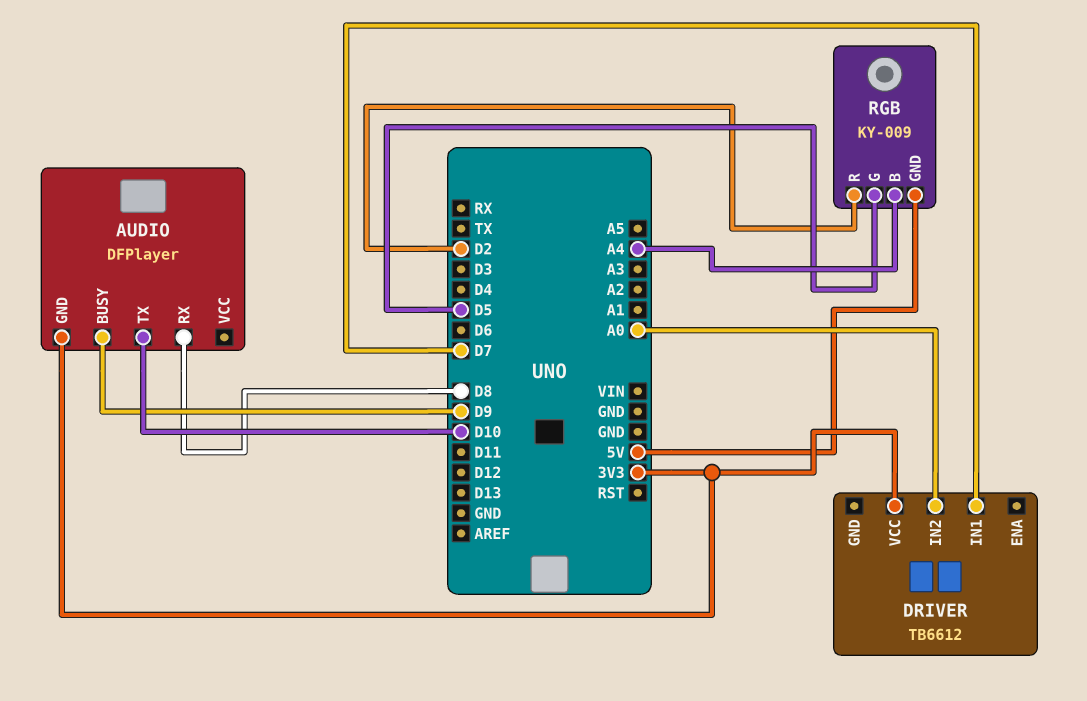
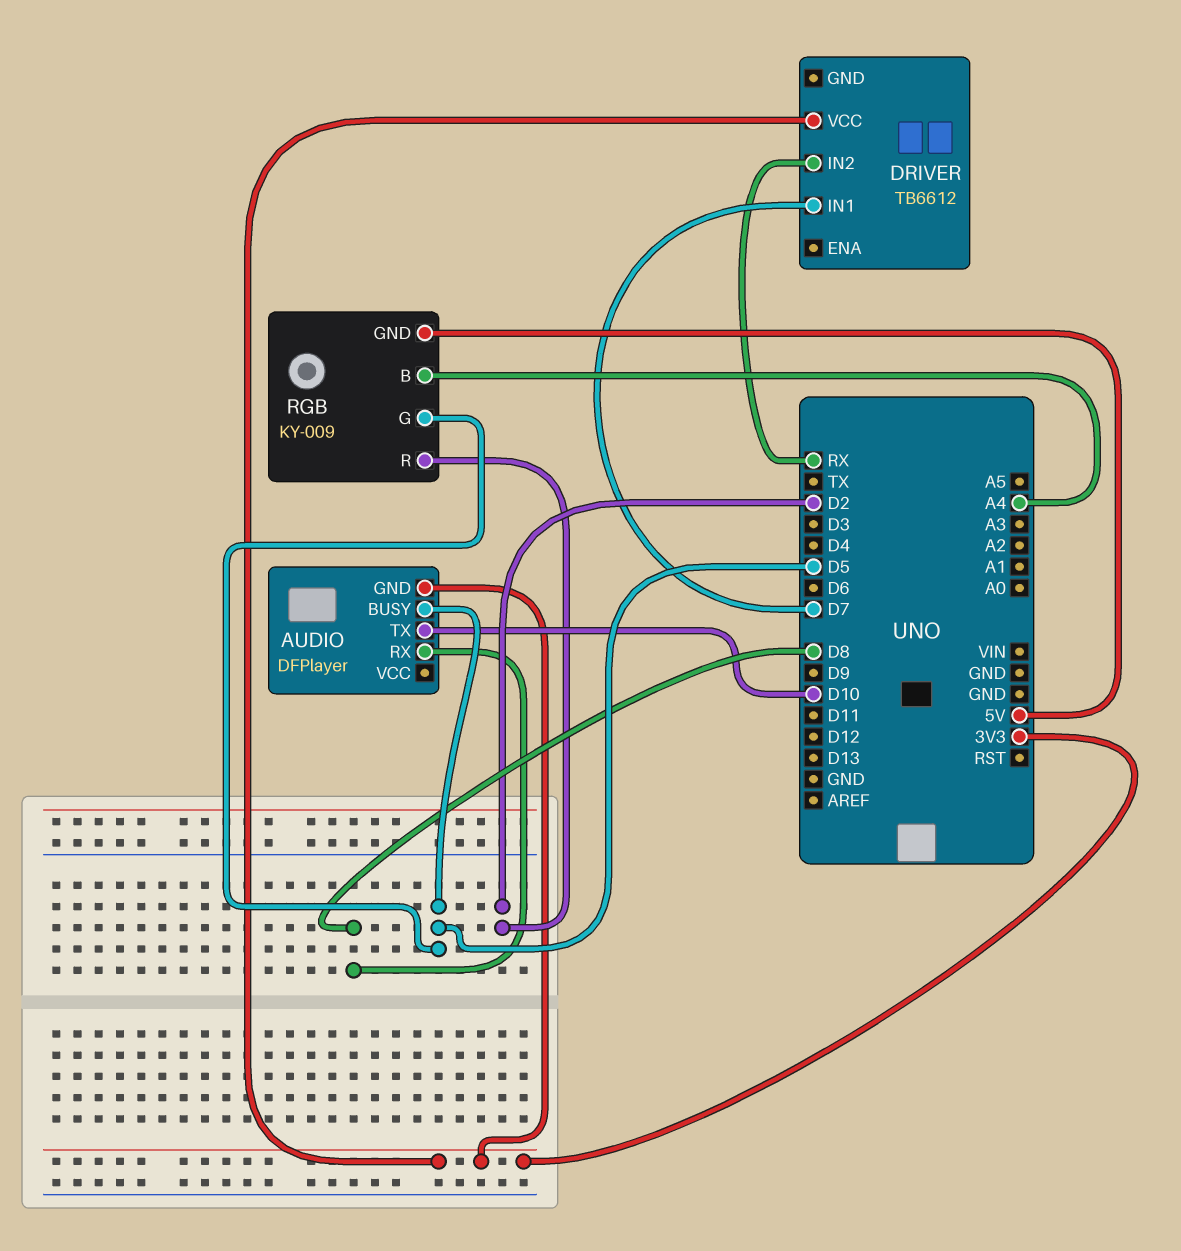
AUDIO pin BUSY: D9 -> D5
DRIVER pin IN2: A0 -> RX

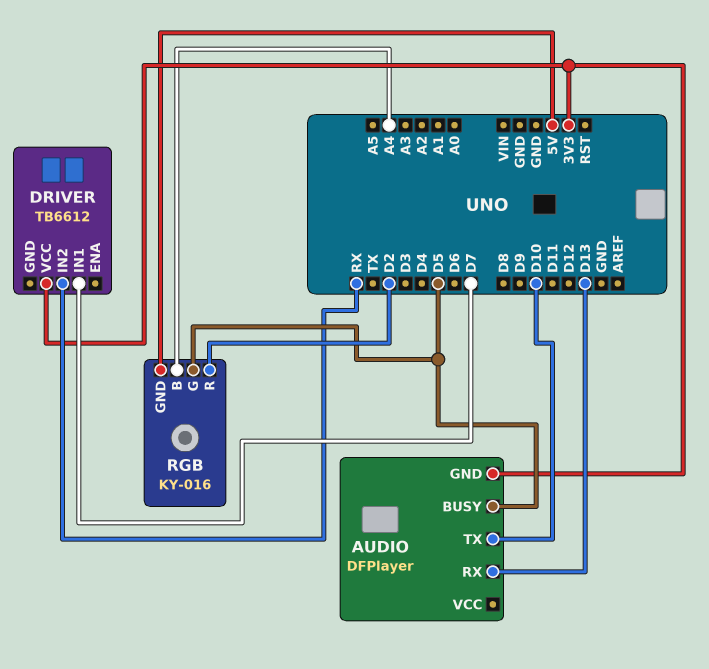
AUDIO pin RX: D8 -> D13
RGB: KY-009 -> KY-016

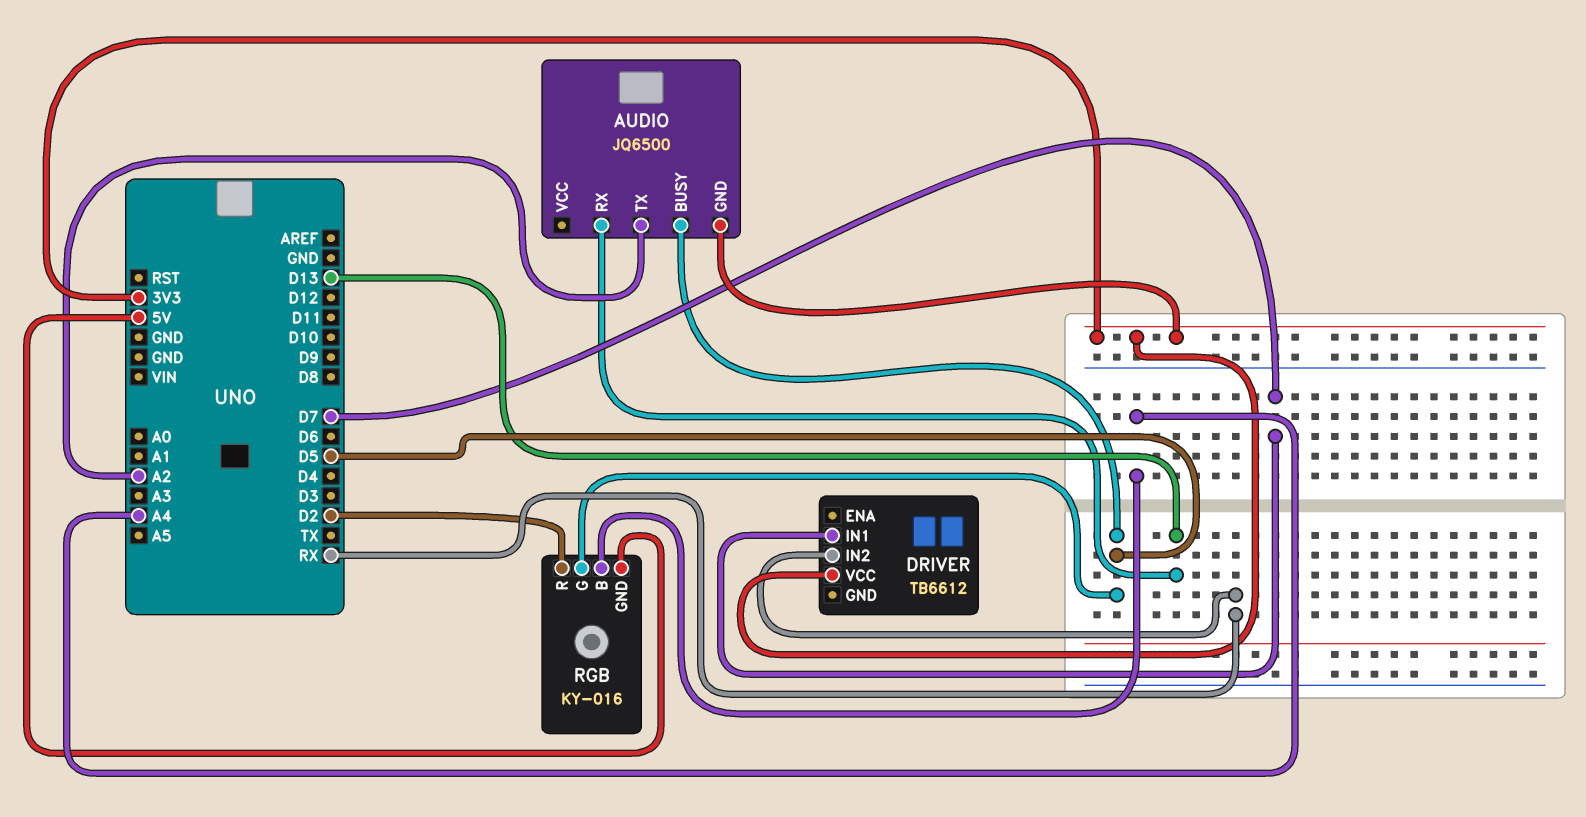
AUDIO: DFPlayer -> JQ6500
AUDIO pin TX: D10 -> A2

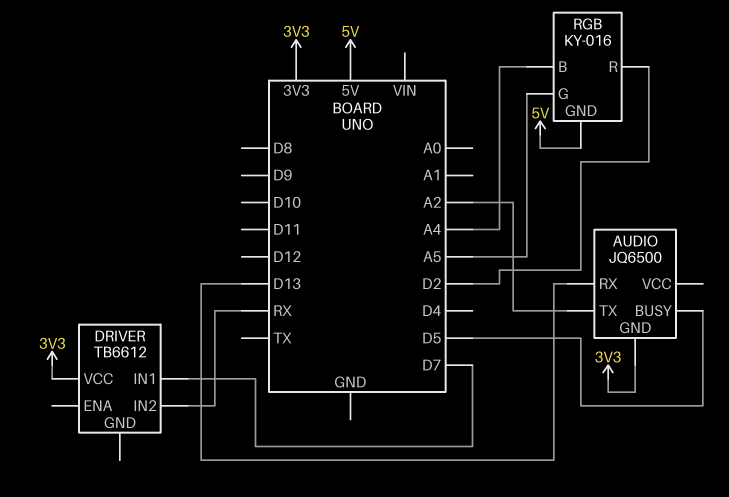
RGB pin G: D5 -> A5

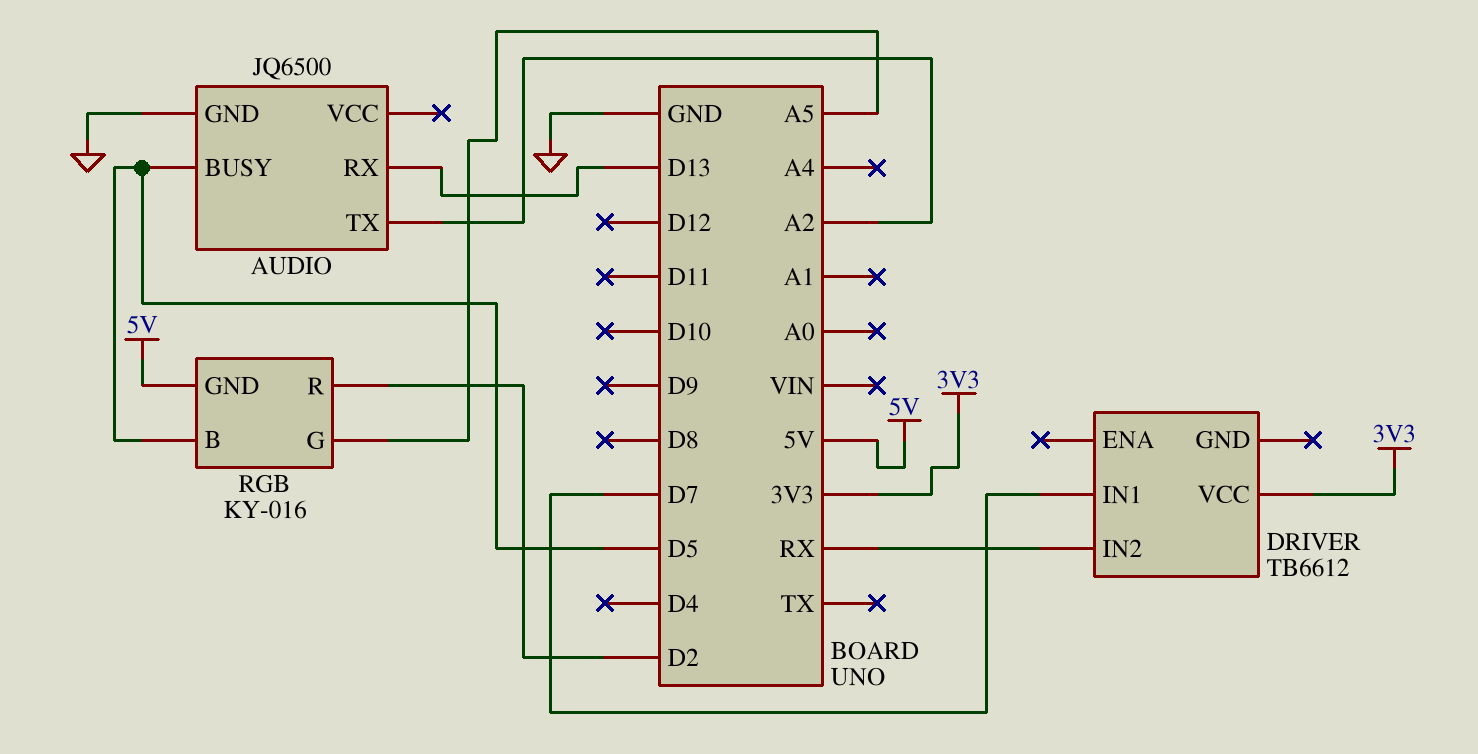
AUDIO pin GND: 3V3 -> GND
RGB pin B: A4 -> D5

